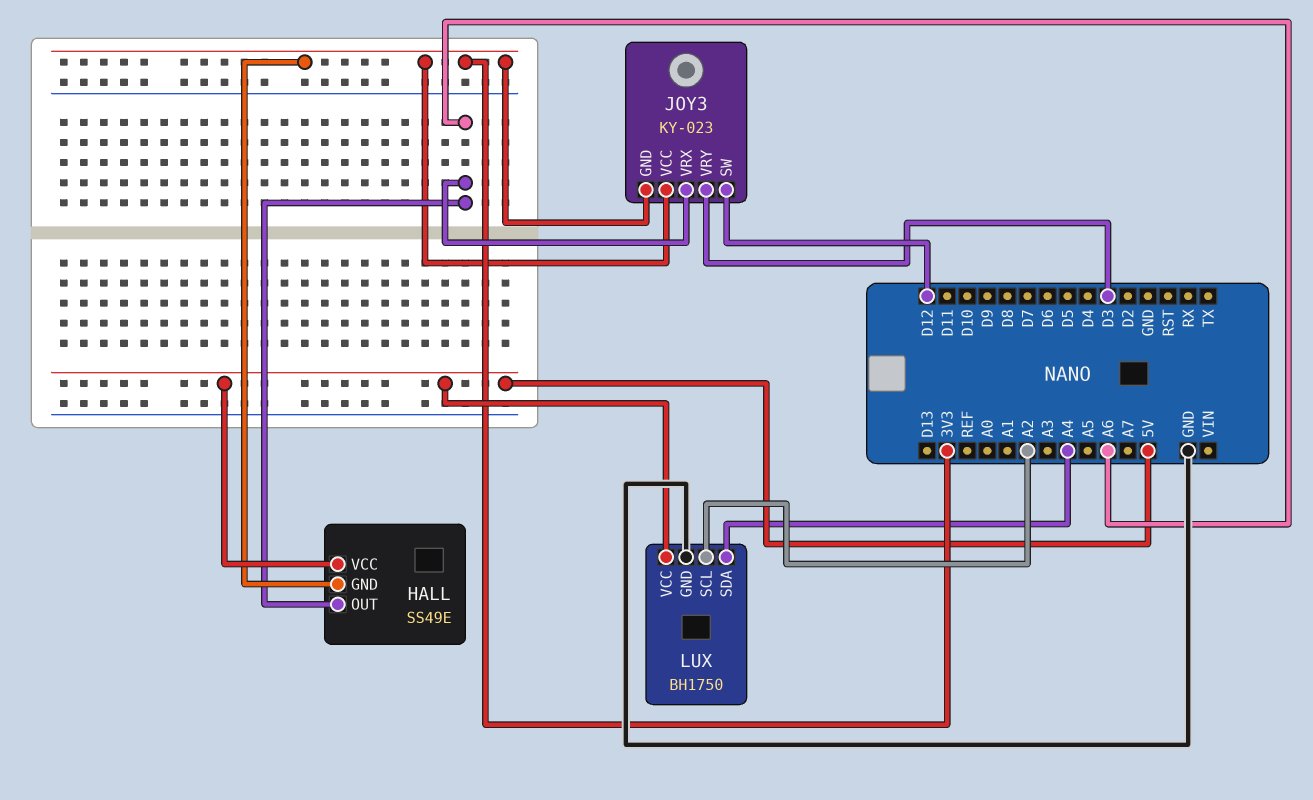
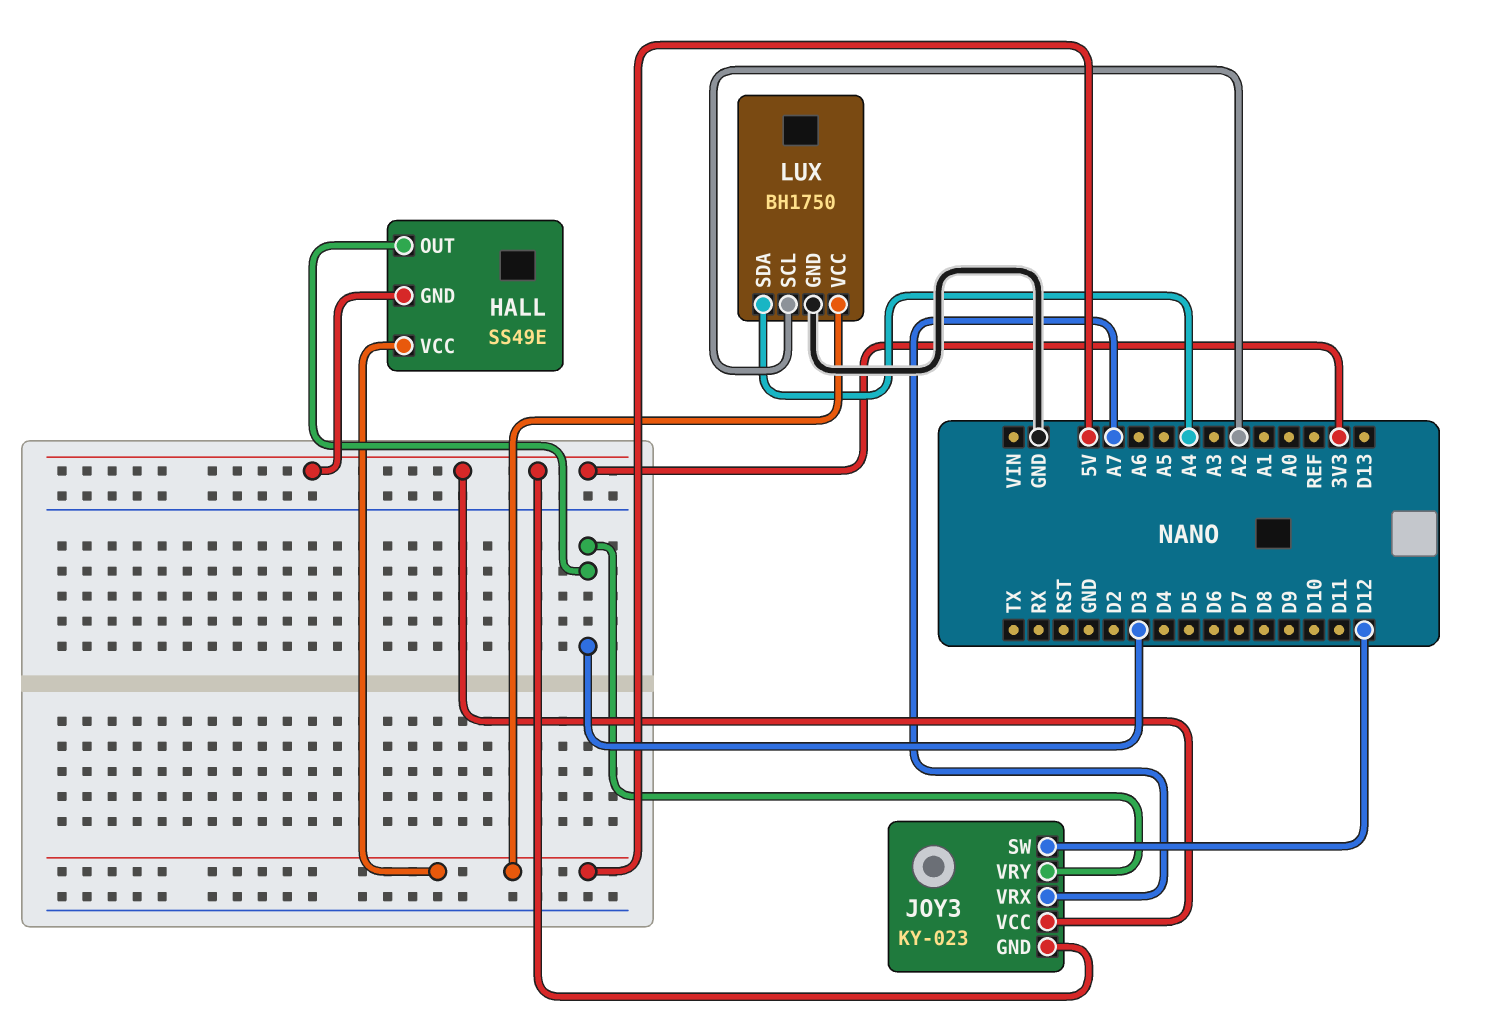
HALL pin OUT: A6 -> D3
JOY3 pin VRX: A6 -> A7

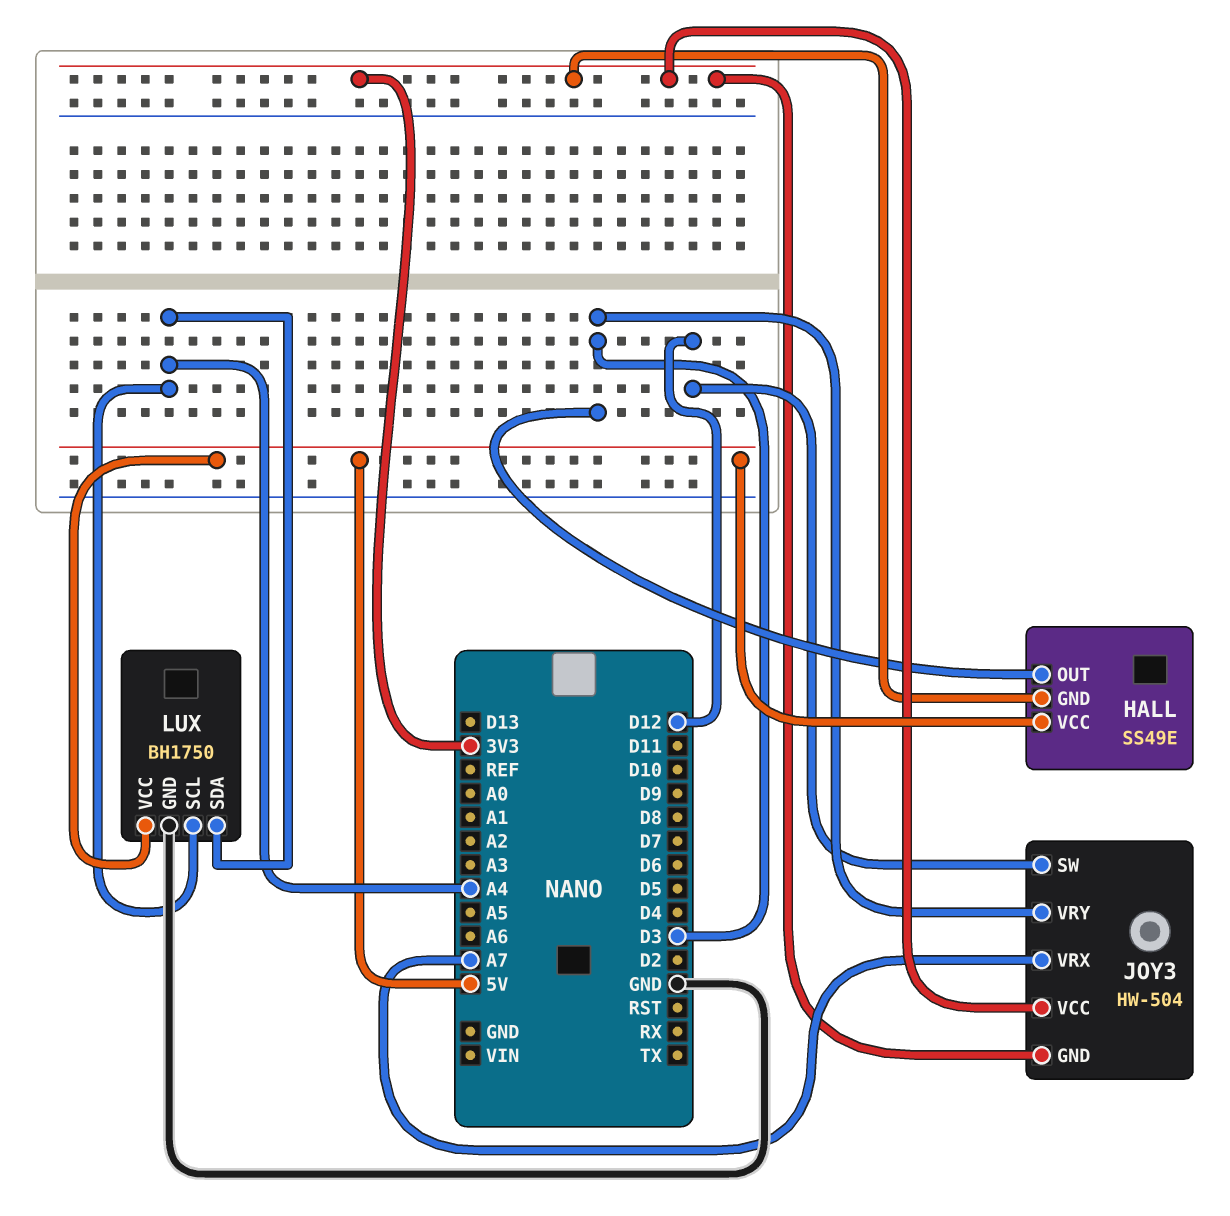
JOY3: KY-023 -> HW-504
LUX pin SCL: A2 -> A4

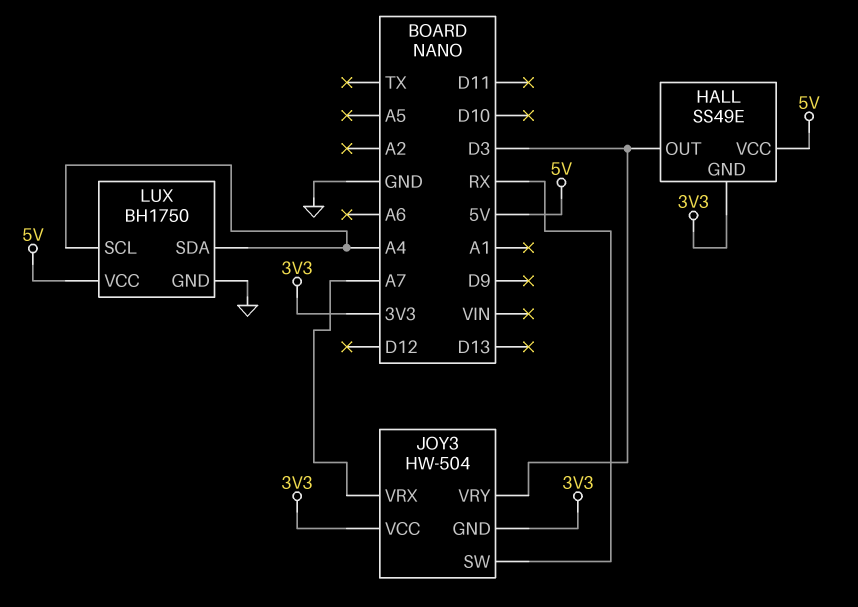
JOY3 pin SW: D12 -> RX

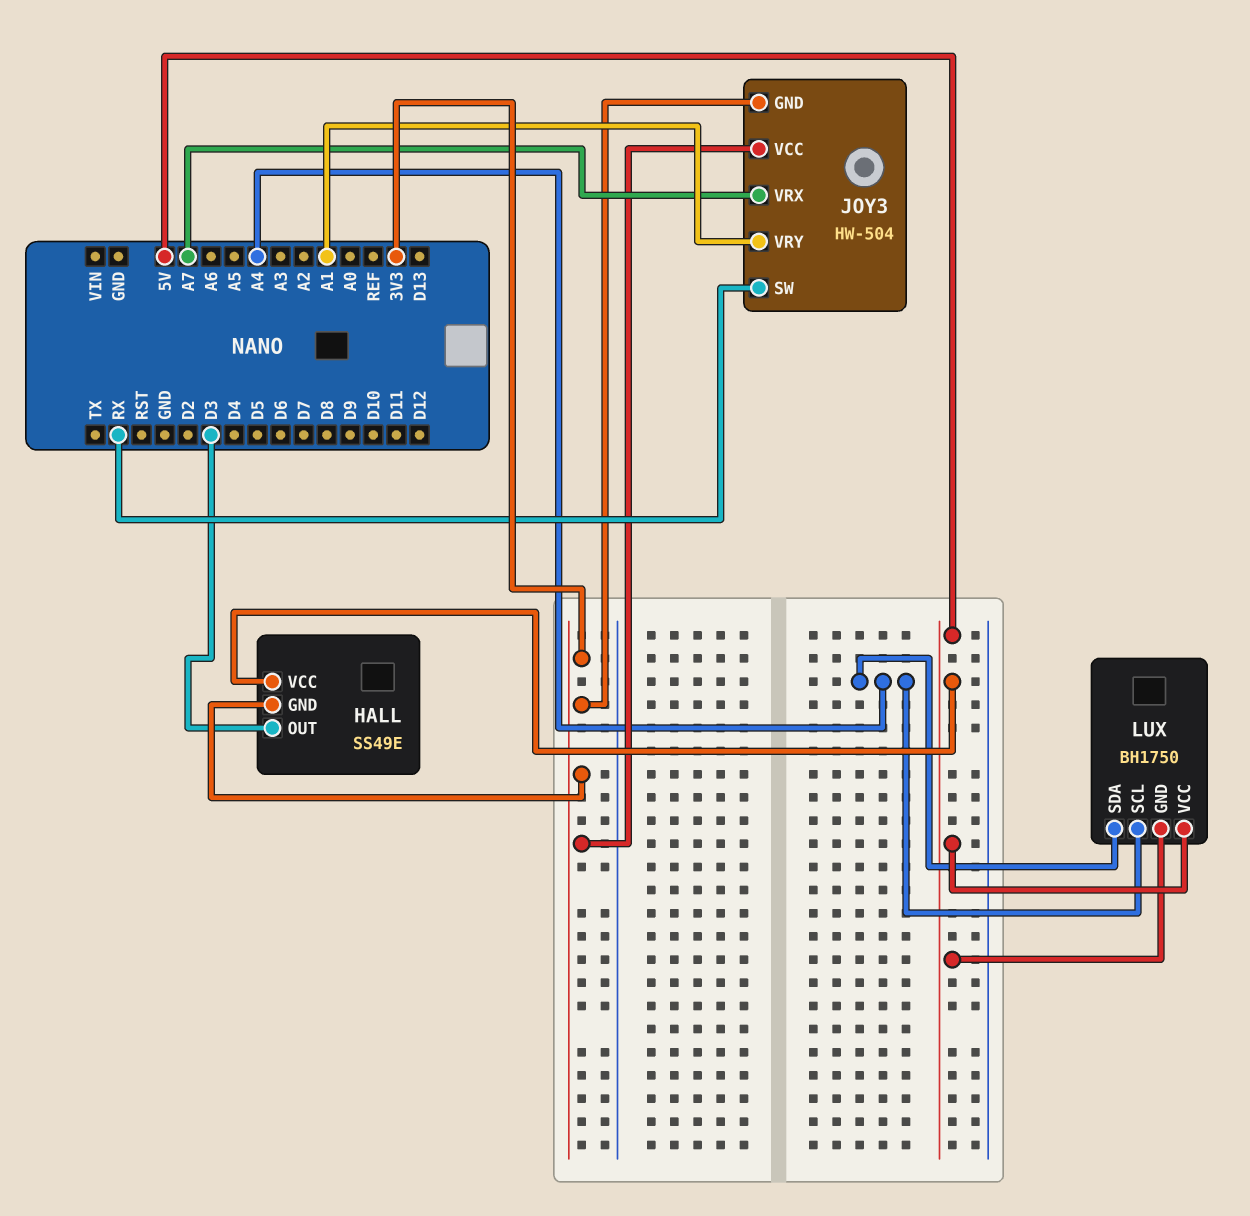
JOY3 pin VRY: D3 -> A1
LUX pin GND: GND -> 5V

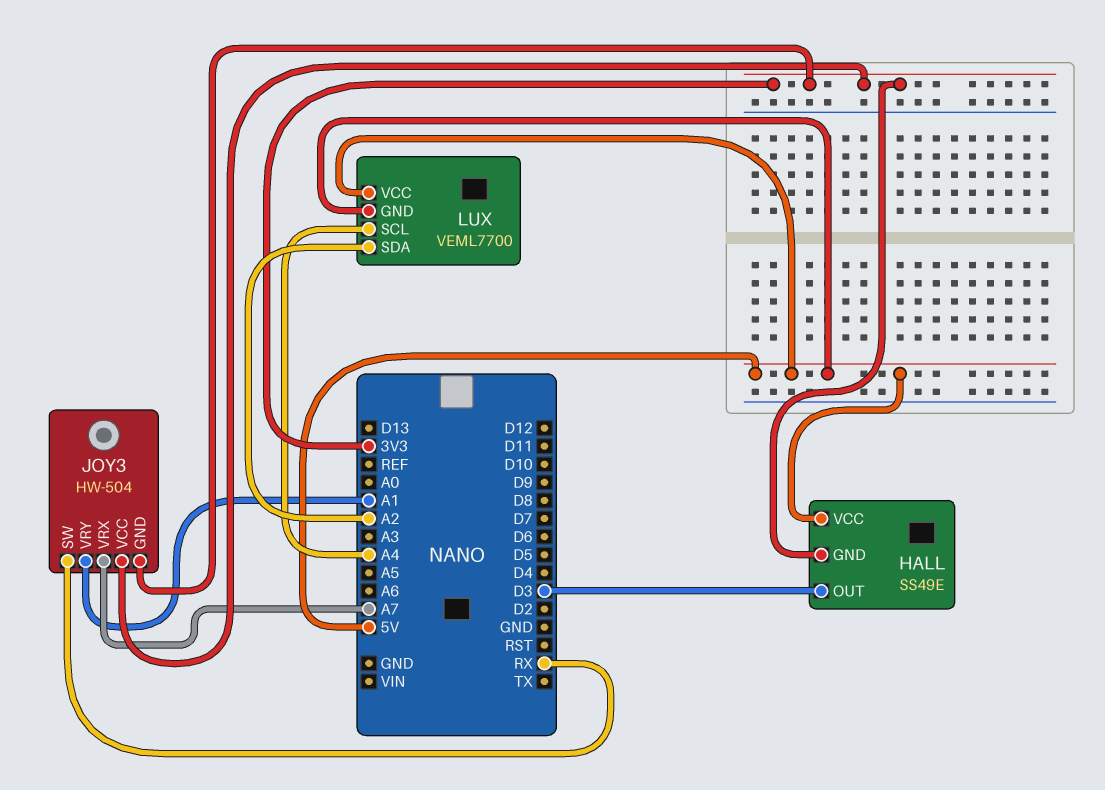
LUX: BH1750 -> VEML7700
LUX pin SDA: A4 -> A2

